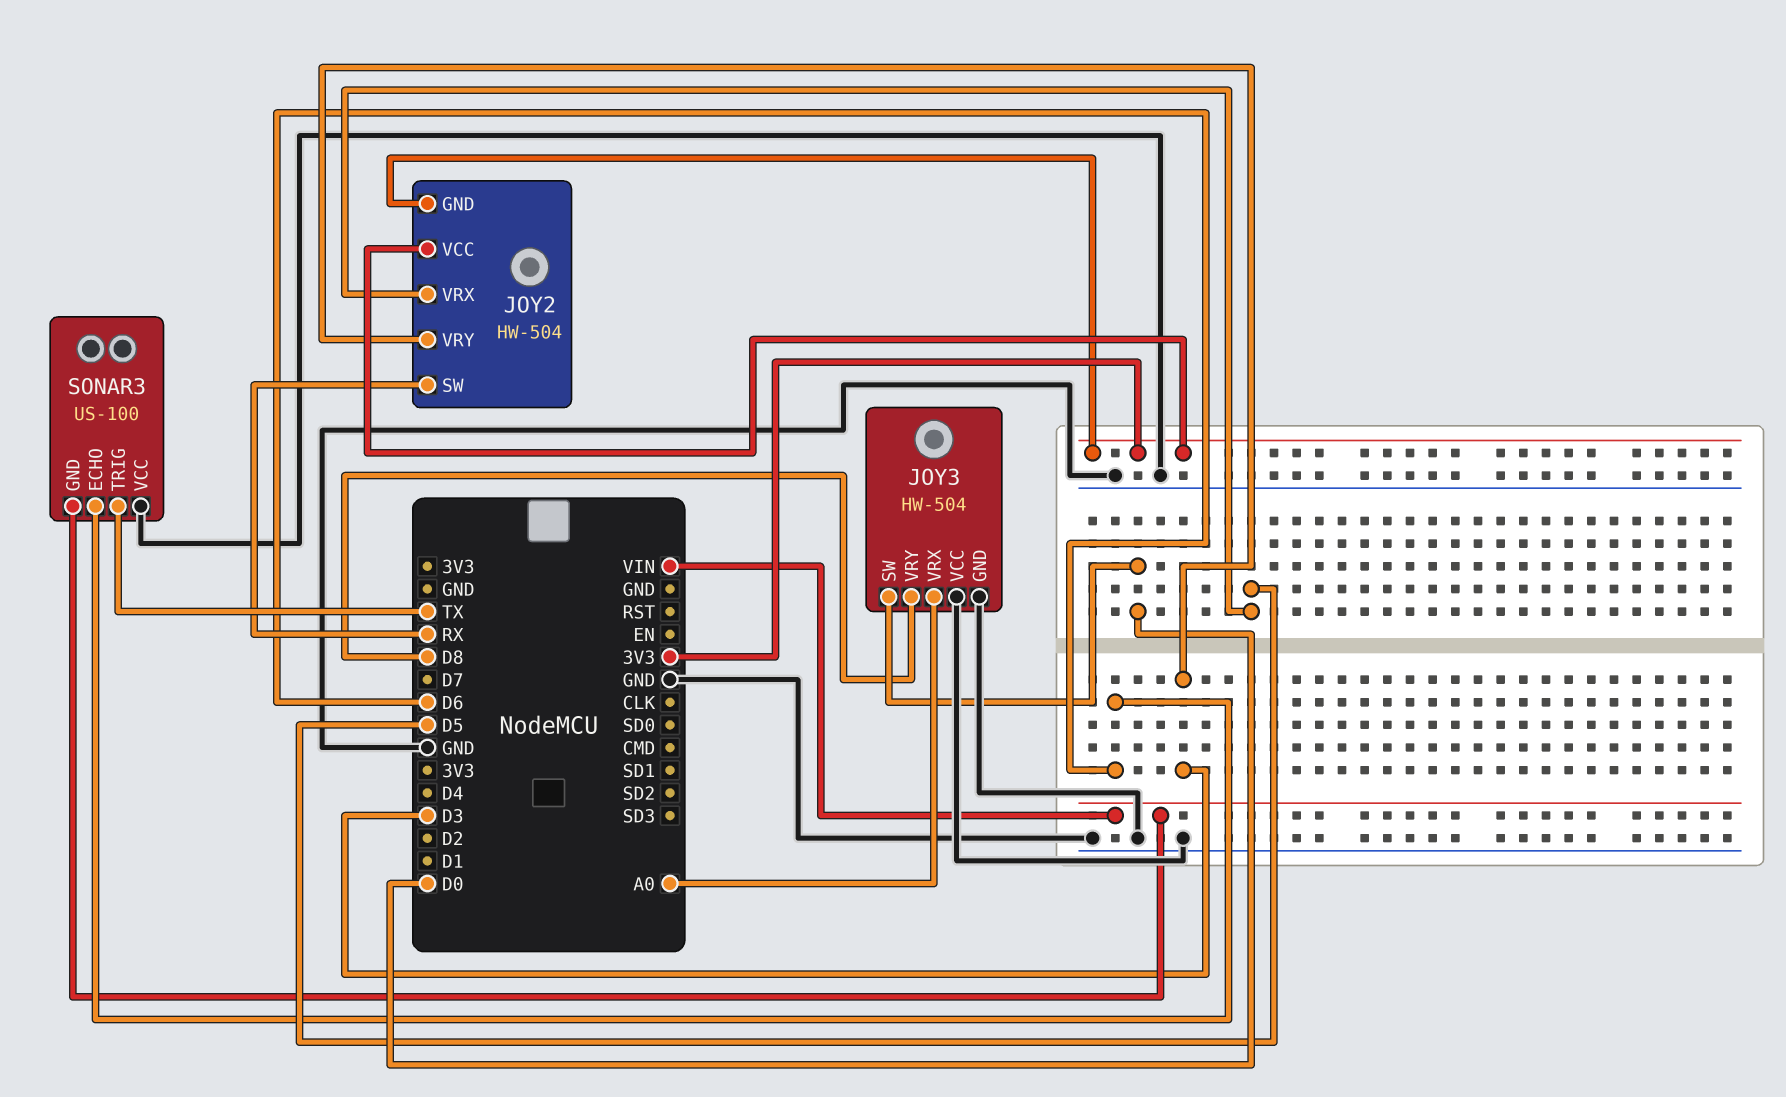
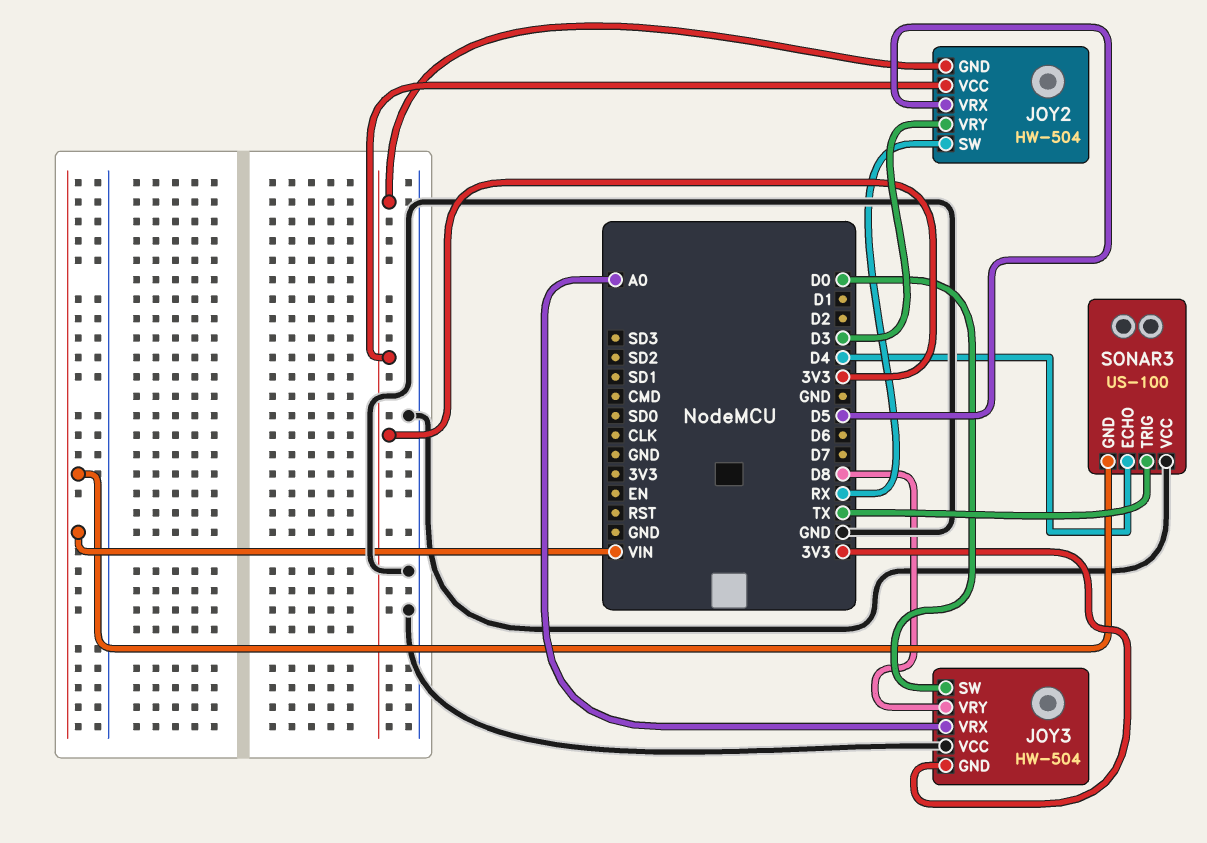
JOY3 pin GND: GND -> 3V3
SONAR3 pin ECHO: D6 -> D4

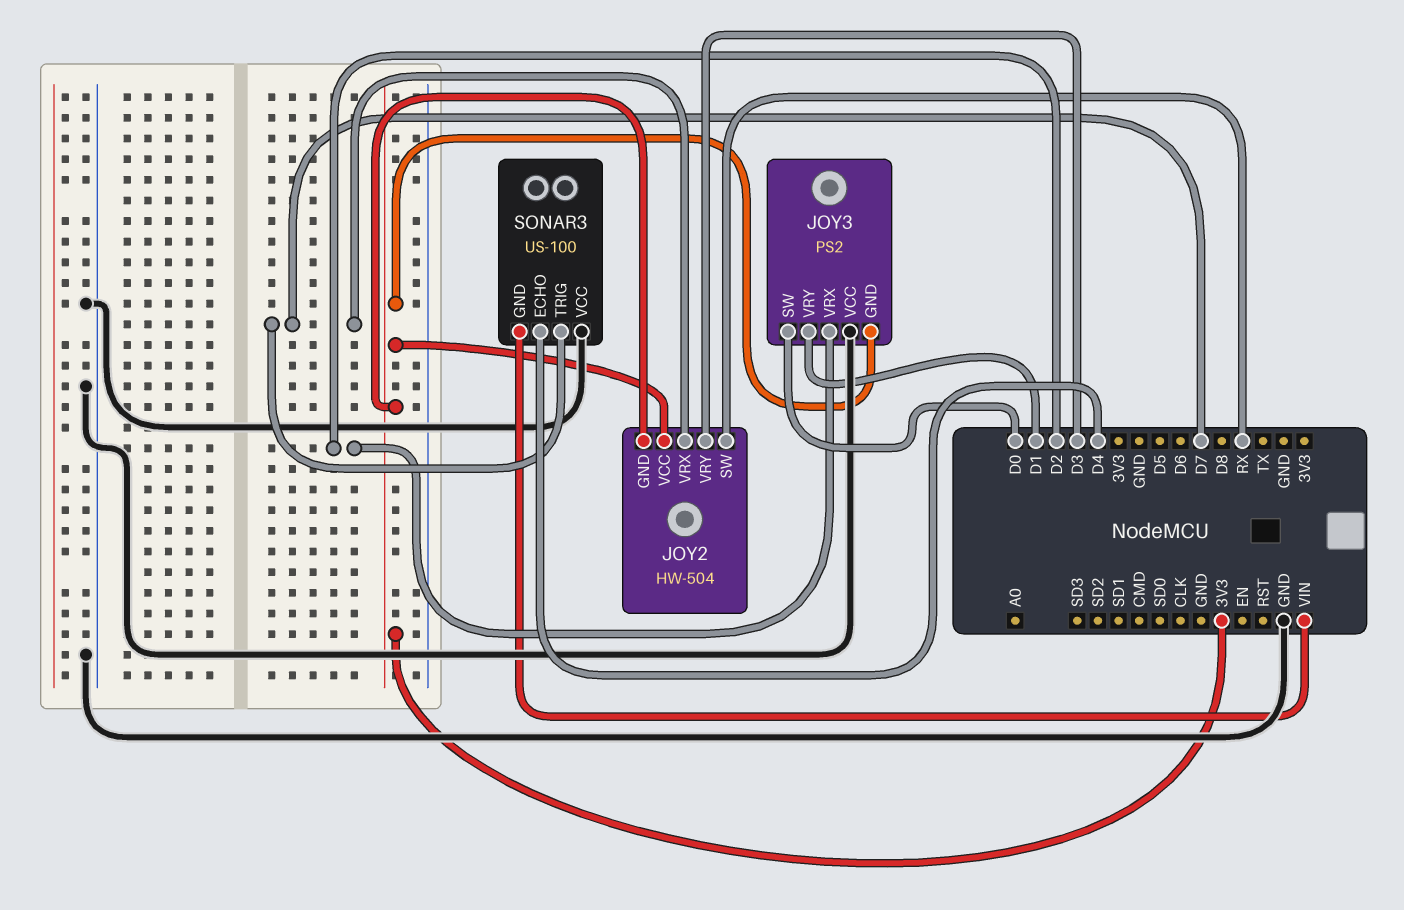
JOY2 pin VRX: D5 -> D7
JOY3: HW-504 -> PS2
JOY3 pin VRX: A0 -> D2
JOY3 pin VRY: D8 -> D1
SONAR3 pin TRIG: TX -> D7

